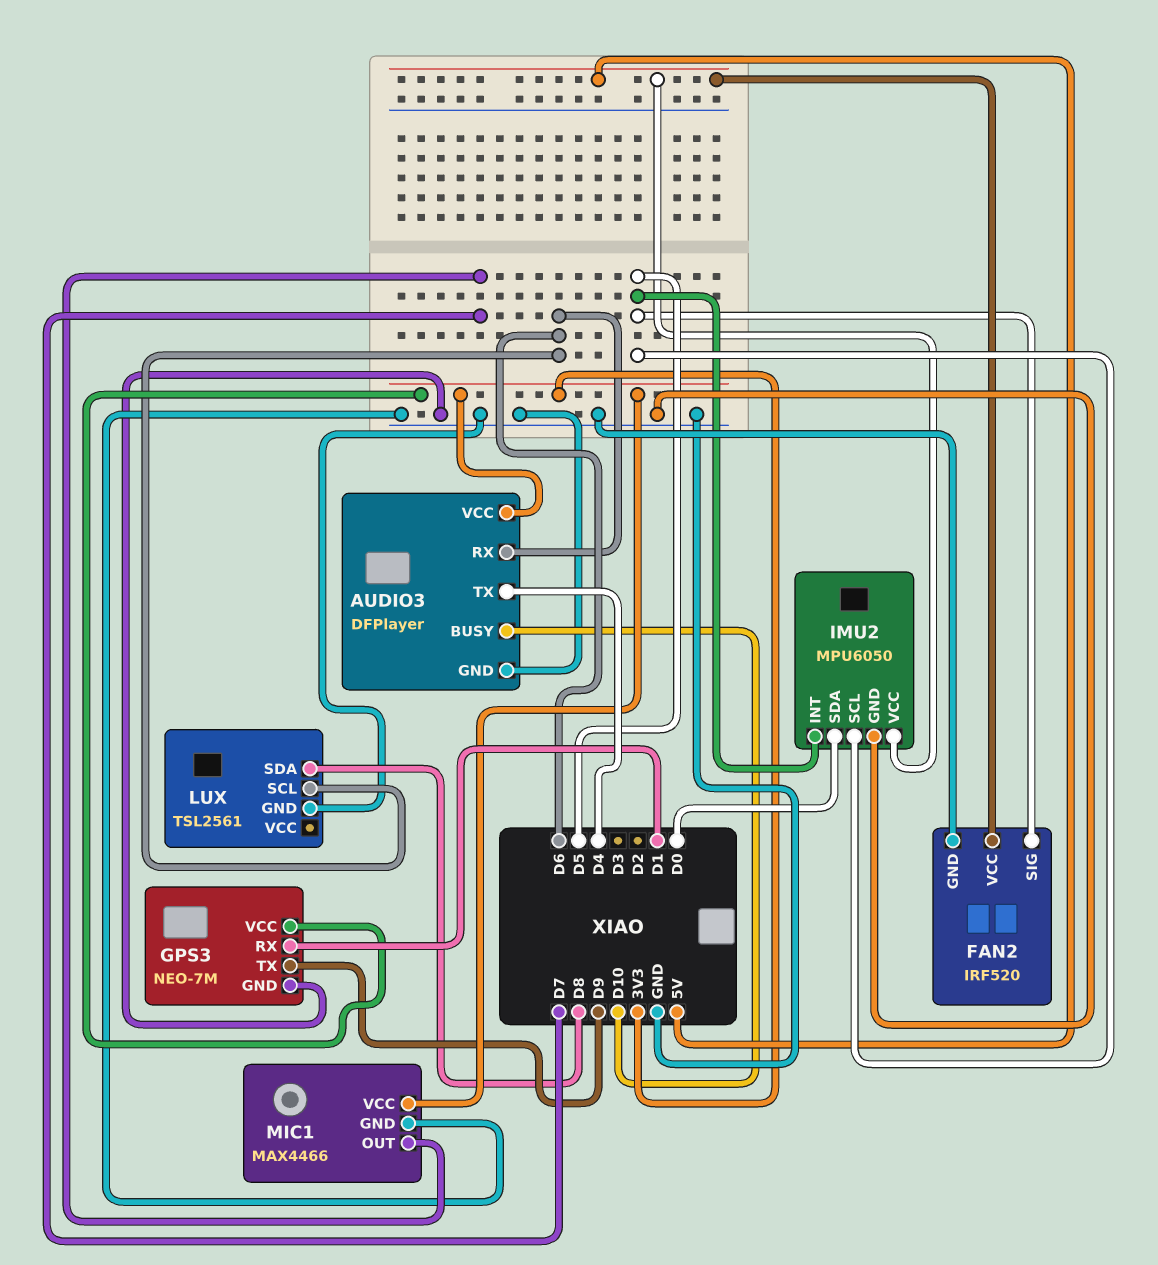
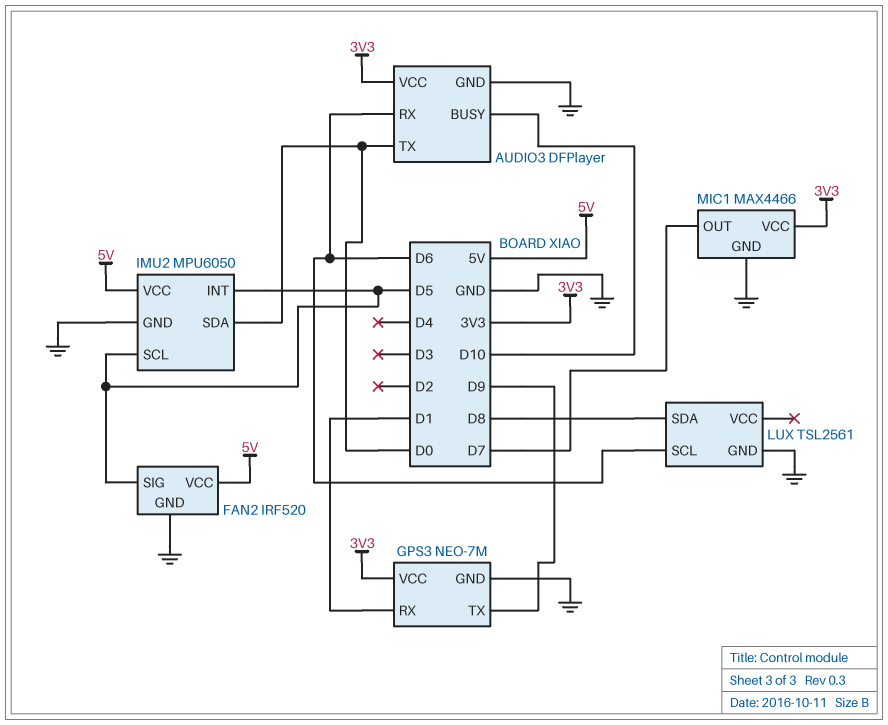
AUDIO3 pin TX: D4 -> D0

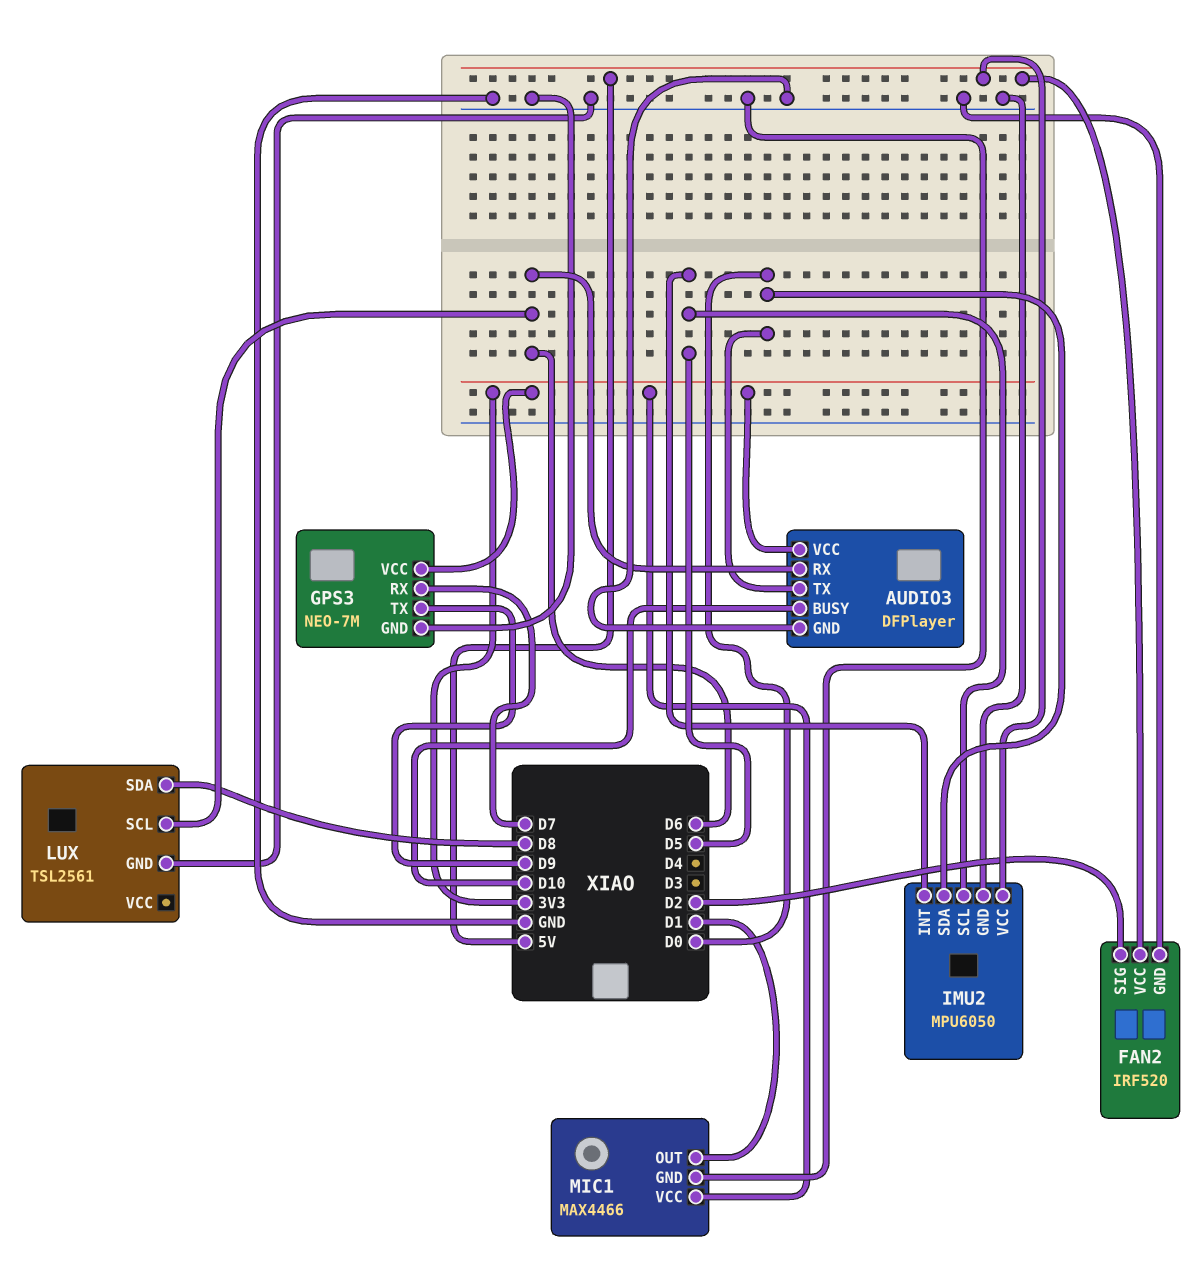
FAN2 pin SIG: D5 -> D2
GPS3 pin RX: D1 -> D7
MIC1 pin OUT: D7 -> D1

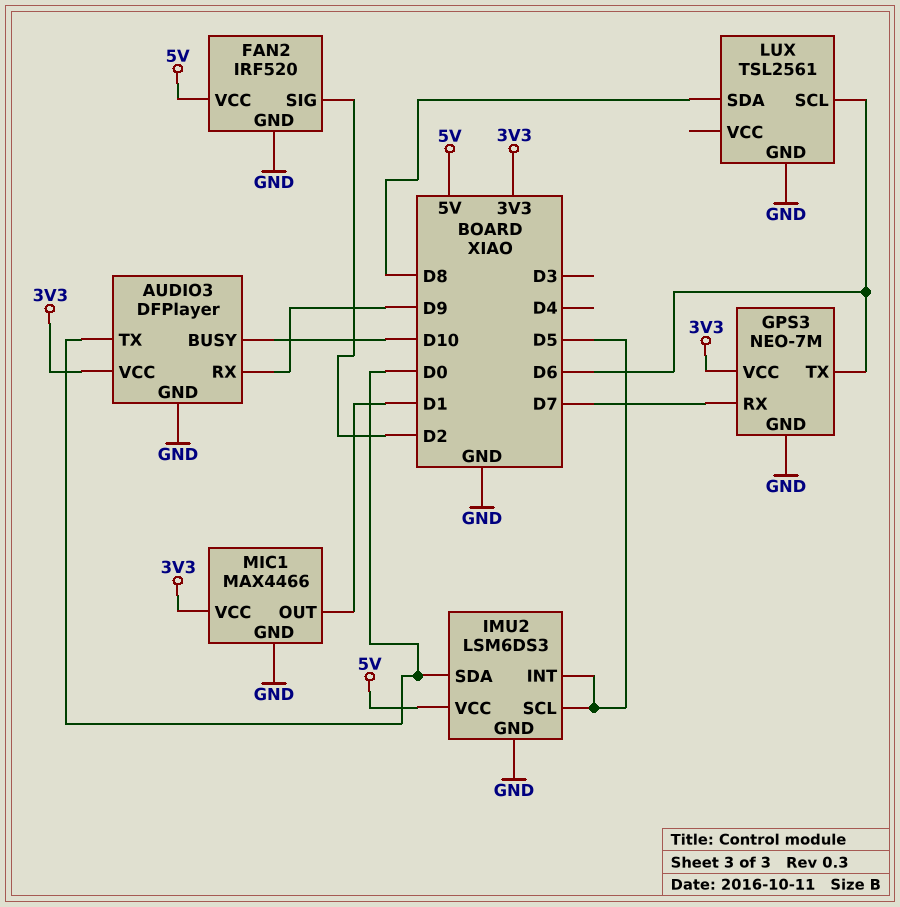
AUDIO3 pin RX: D6 -> D9
GPS3 pin TX: D9 -> D6
IMU2: MPU6050 -> LSM6DS3

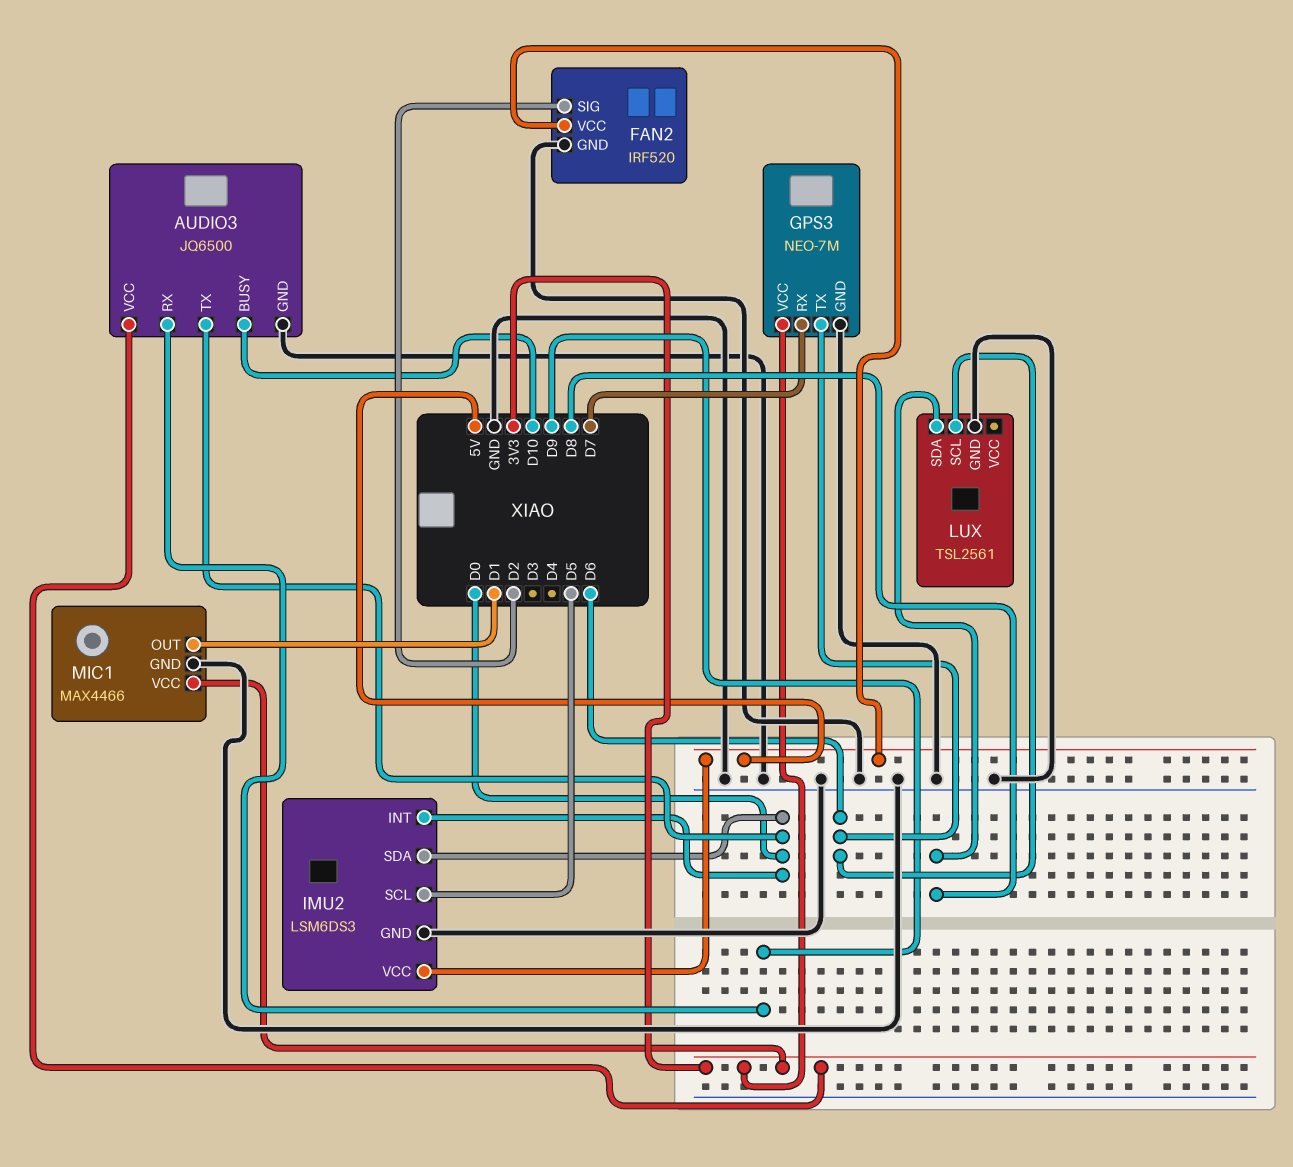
AUDIO3: DFPlayer -> JQ6500
IMU2 pin INT: D5 -> D0

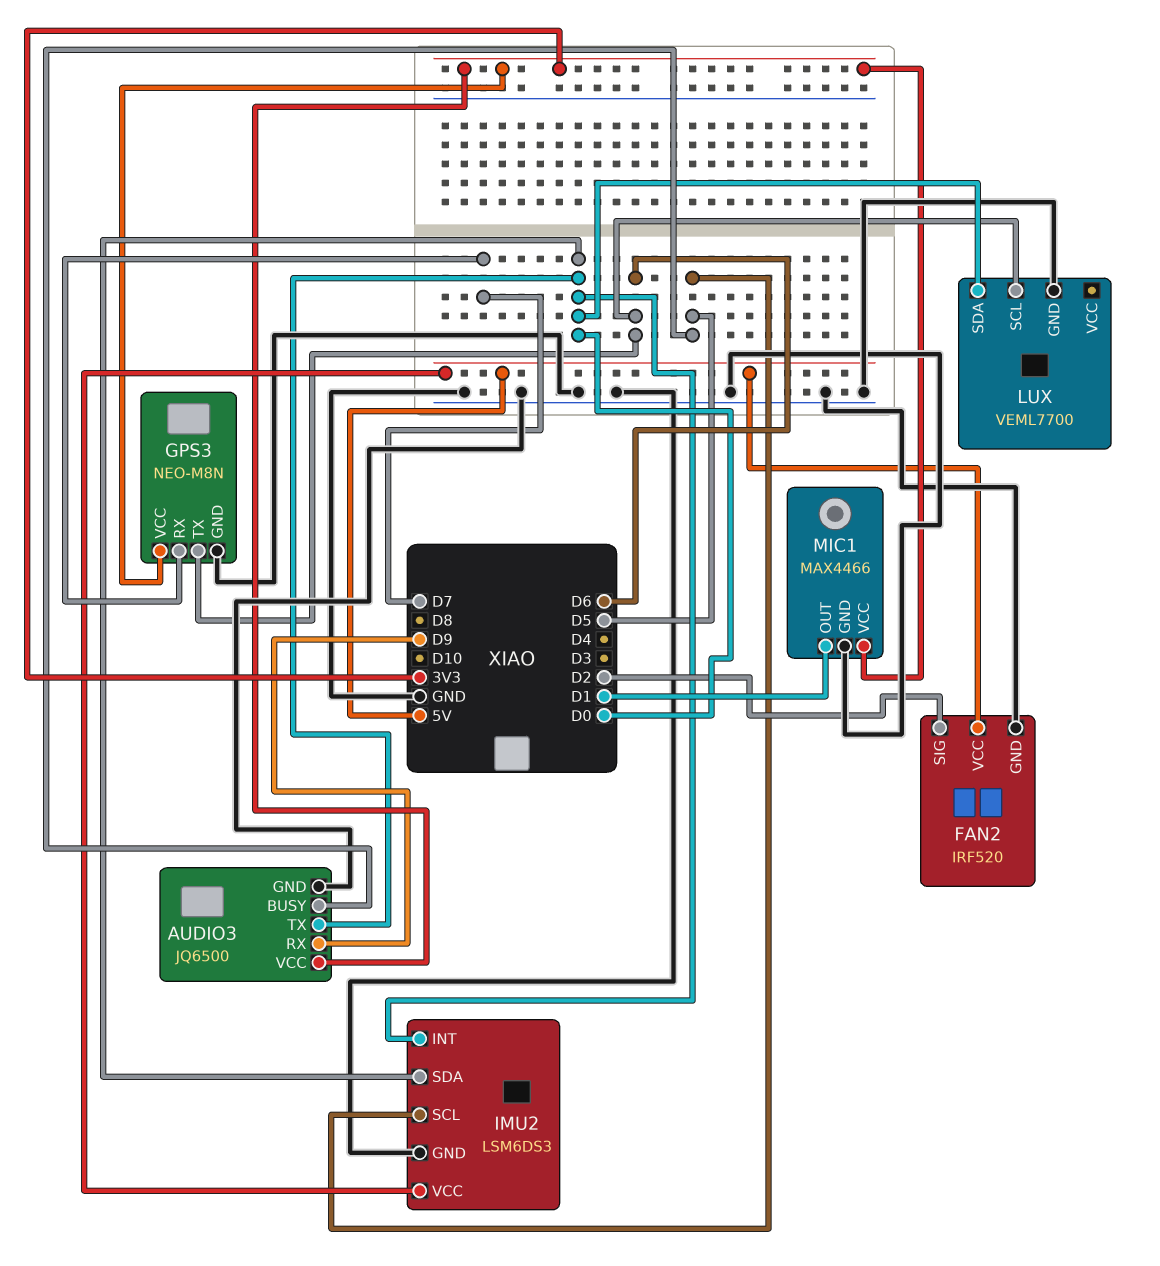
AUDIO3 pin BUSY: D10 -> D5
GPS3: NEO-7M -> NEO-M8N
LUX: TSL2561 -> VEML7700
LUX pin SDA: D8 -> D0

